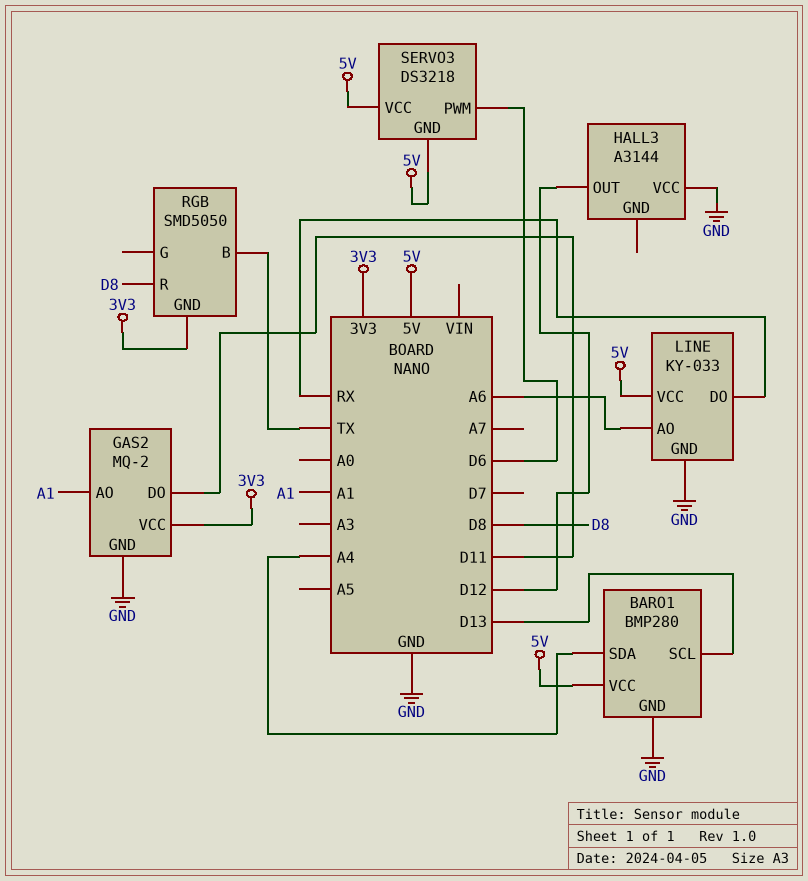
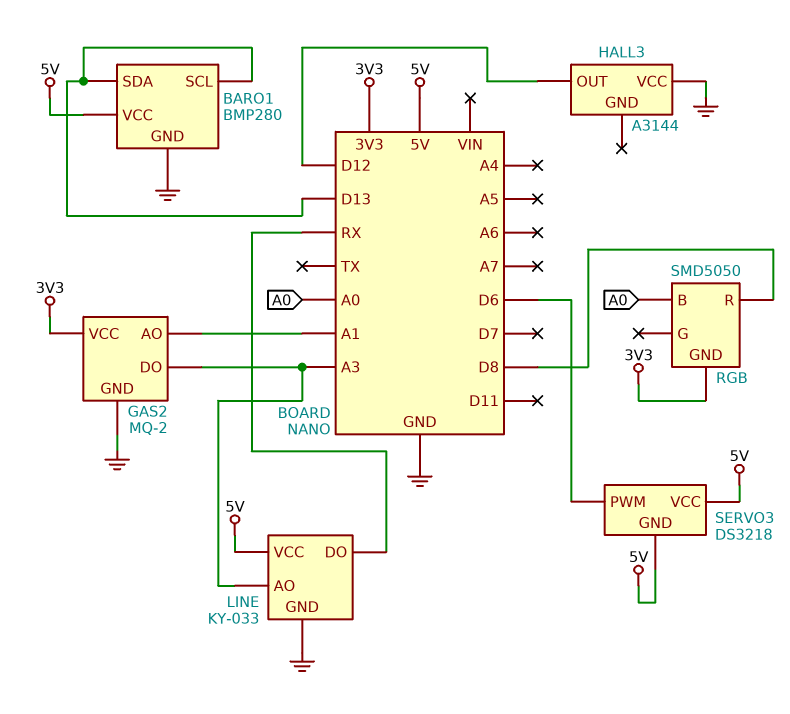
BARO1 pin SDA: A4 -> D13
GAS2 pin DO: D11 -> A3
LINE pin AO: A6 -> A3
RGB pin B: TX -> A0

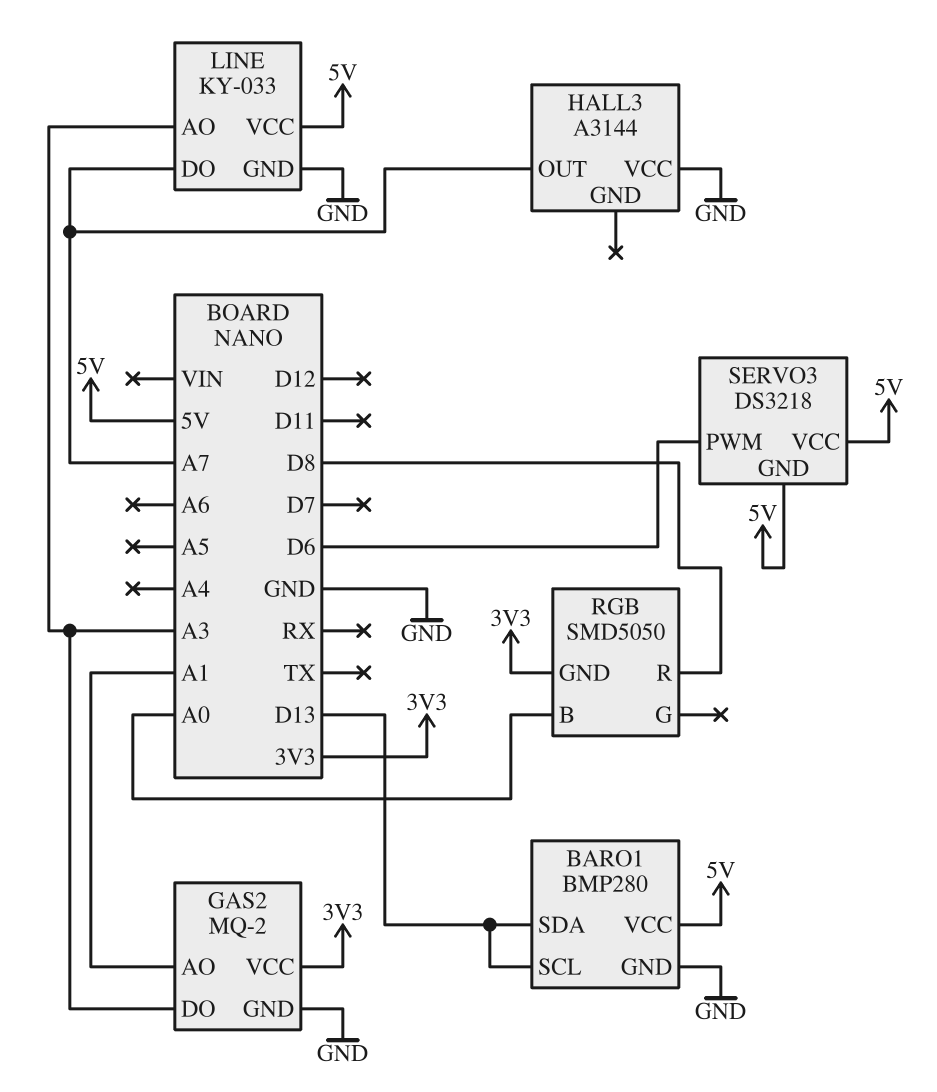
HALL3 pin OUT: D12 -> A7
LINE pin DO: RX -> A7

